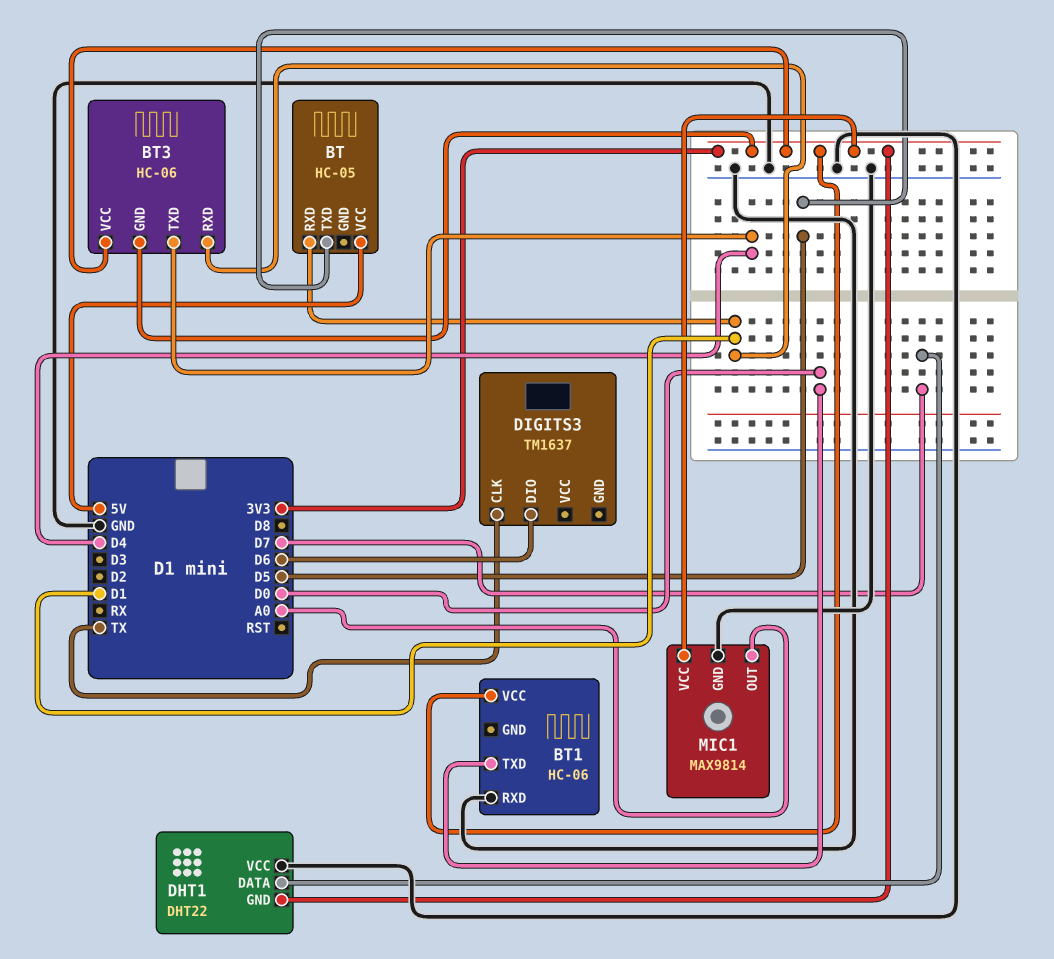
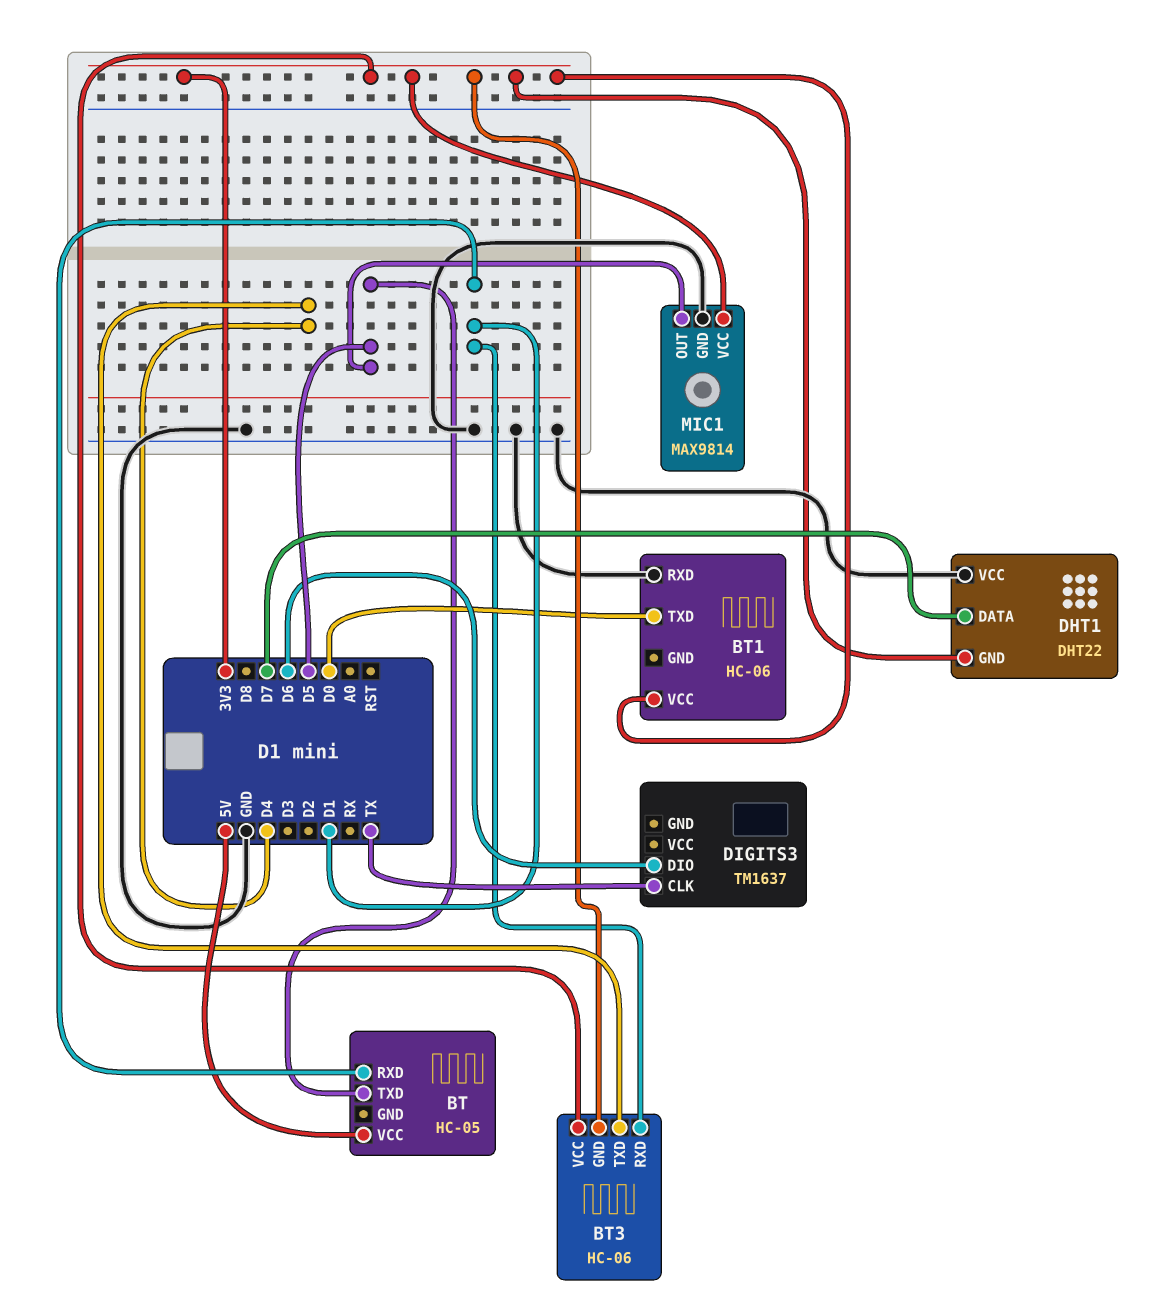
MIC1 pin OUT: A0 -> D5

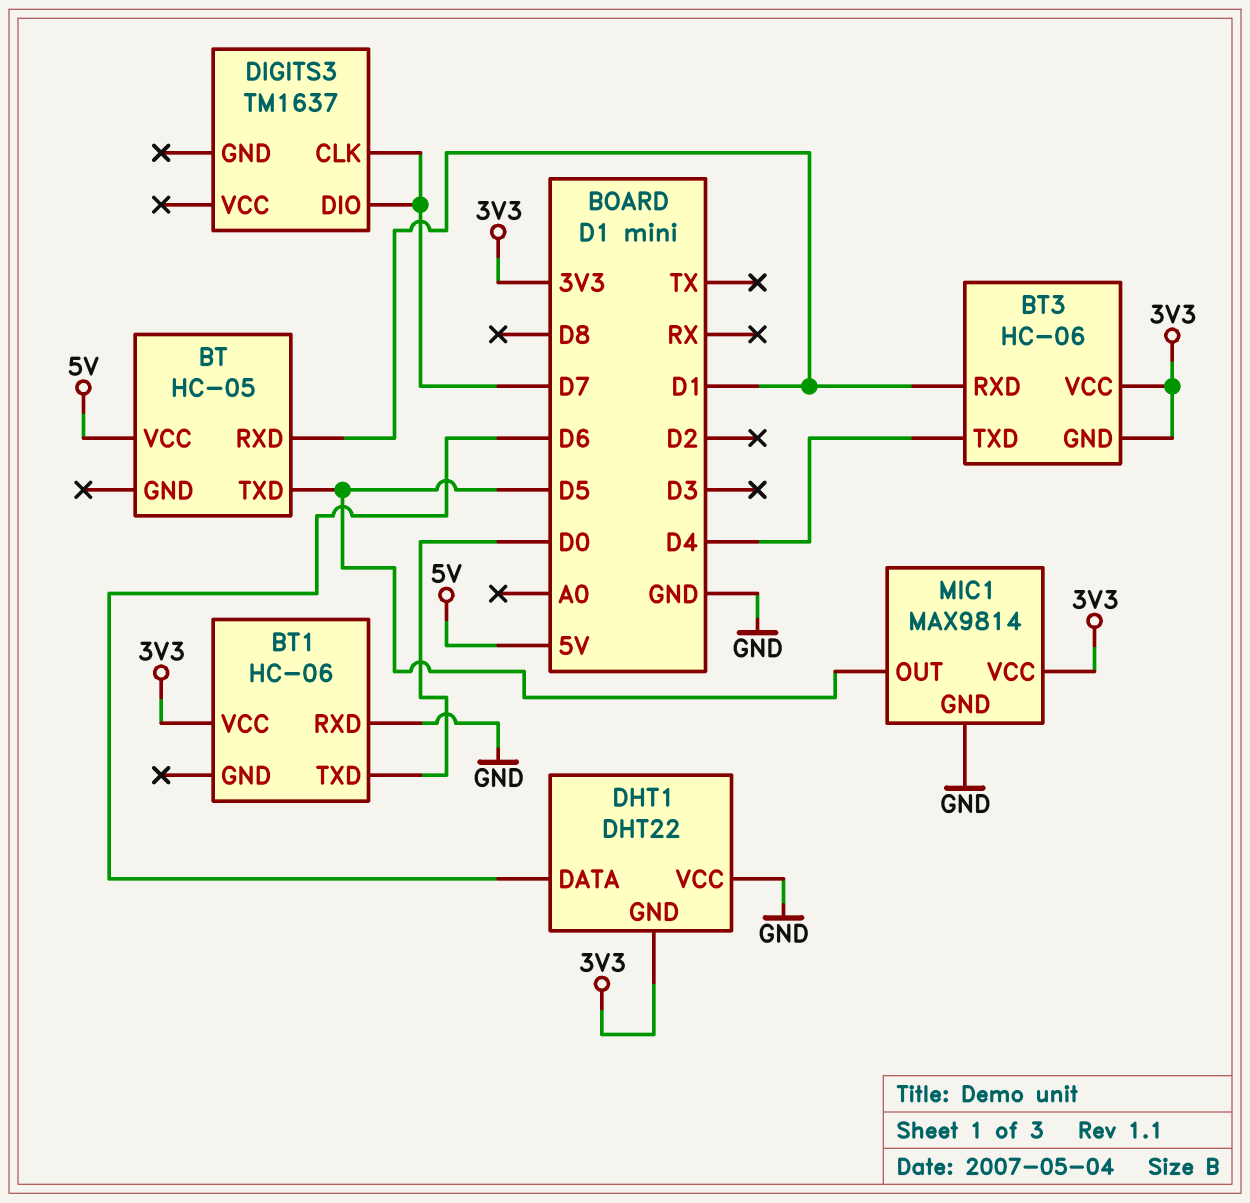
DHT1 pin DATA: D7 -> D6
DIGITS3 pin CLK: TX -> D7
DIGITS3 pin DIO: D6 -> D7

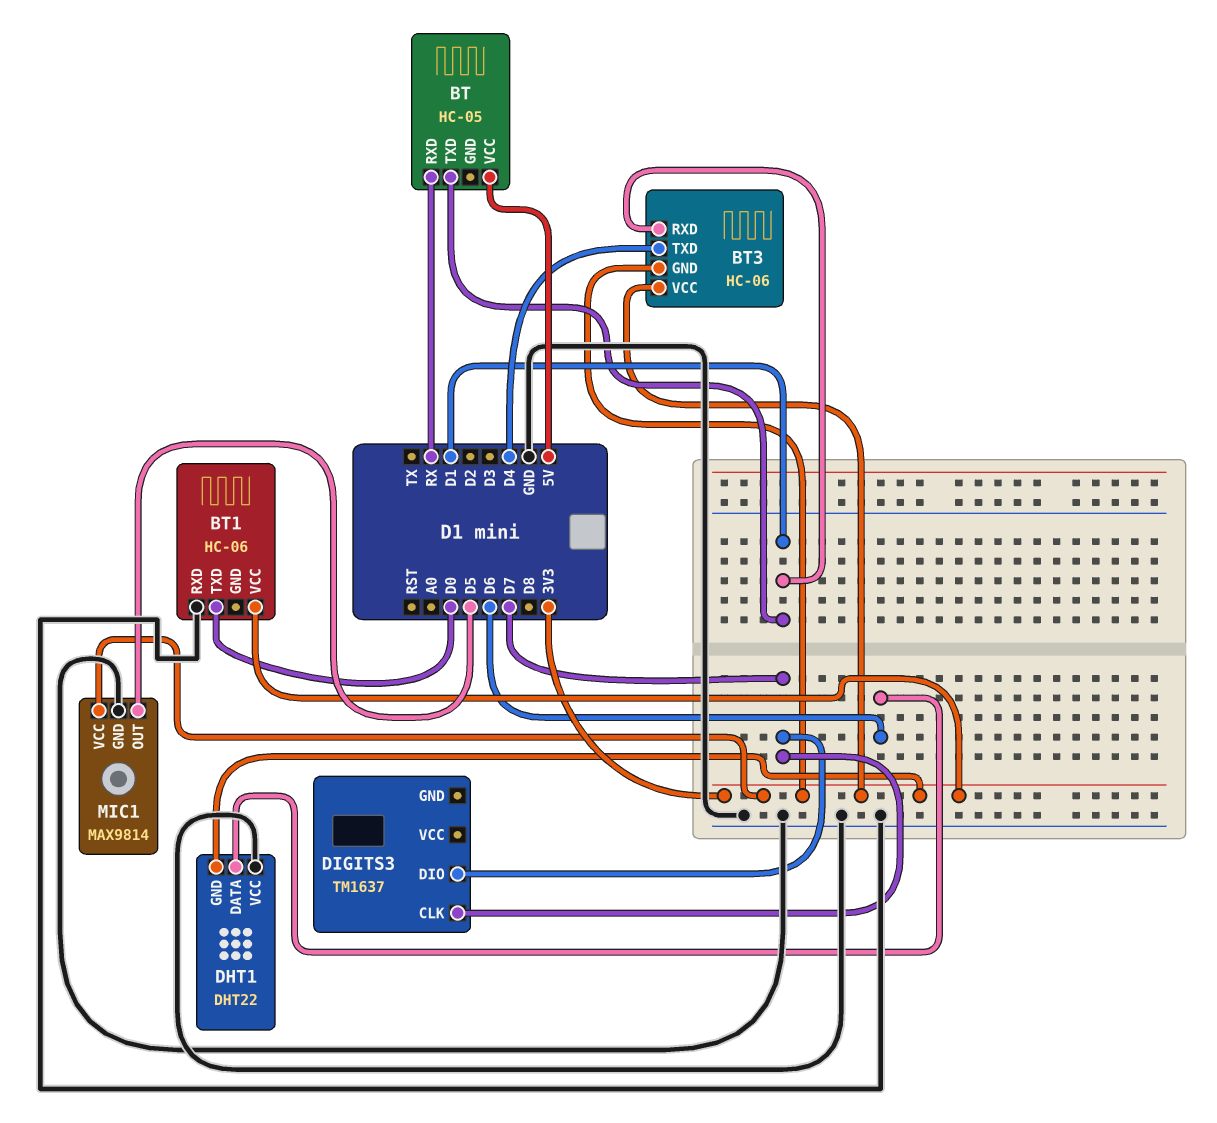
BT pin RXD: D1 -> RX
BT pin TXD: D5 -> D1

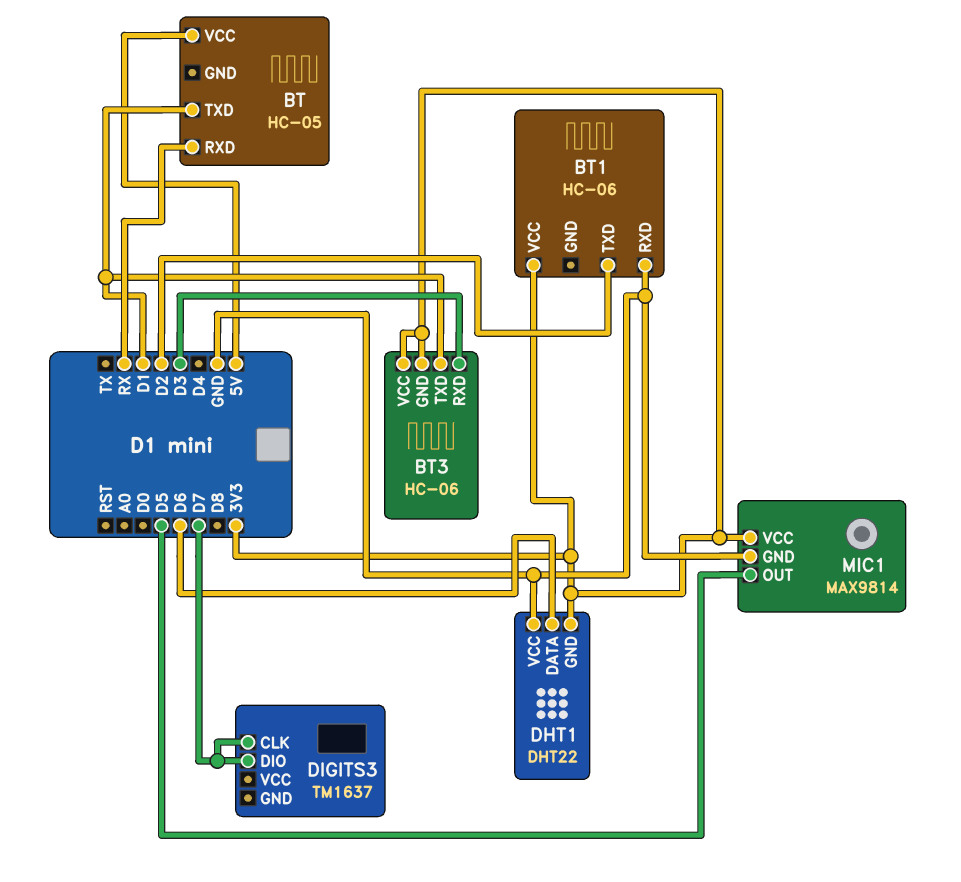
BT1 pin TXD: D0 -> D2
BT3 pin RXD: D1 -> D3
BT3 pin TXD: D4 -> D1

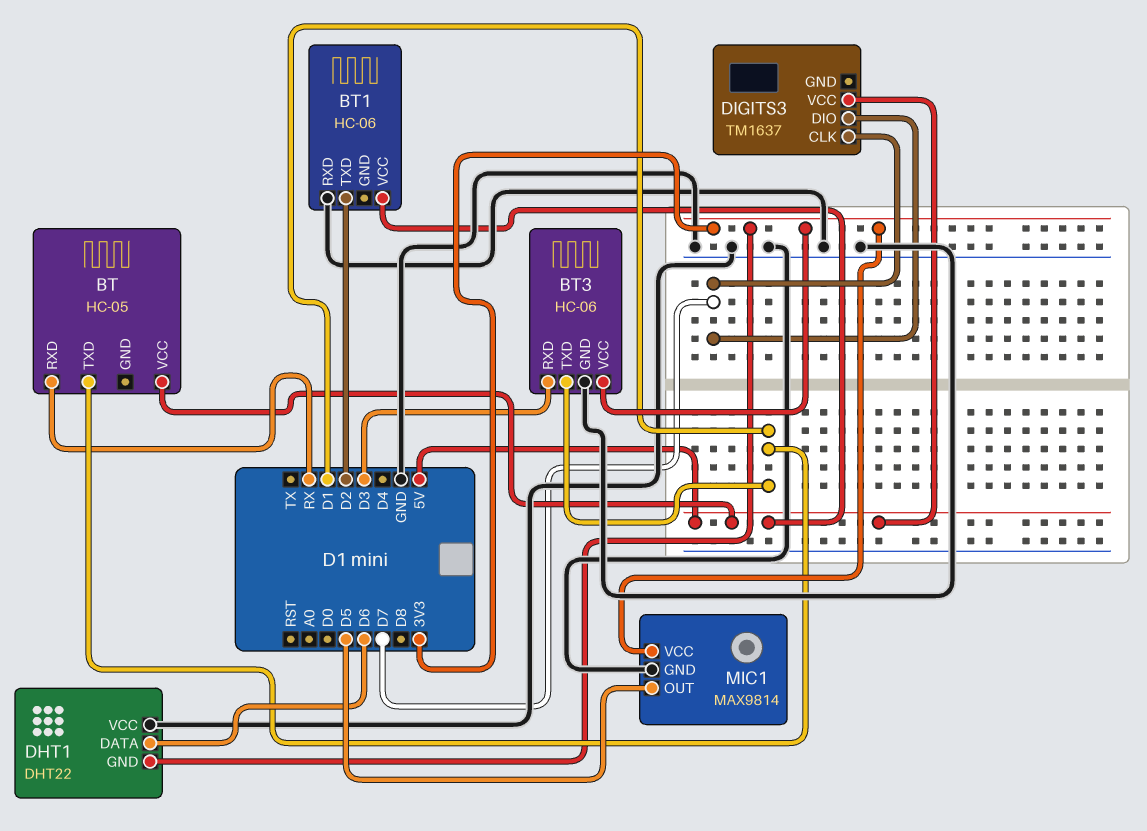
BT1 pin VCC: 3V3 -> 5V
BT3 pin GND: 3V3 -> GND
DIGITS3 pin VCC: none -> 5V

